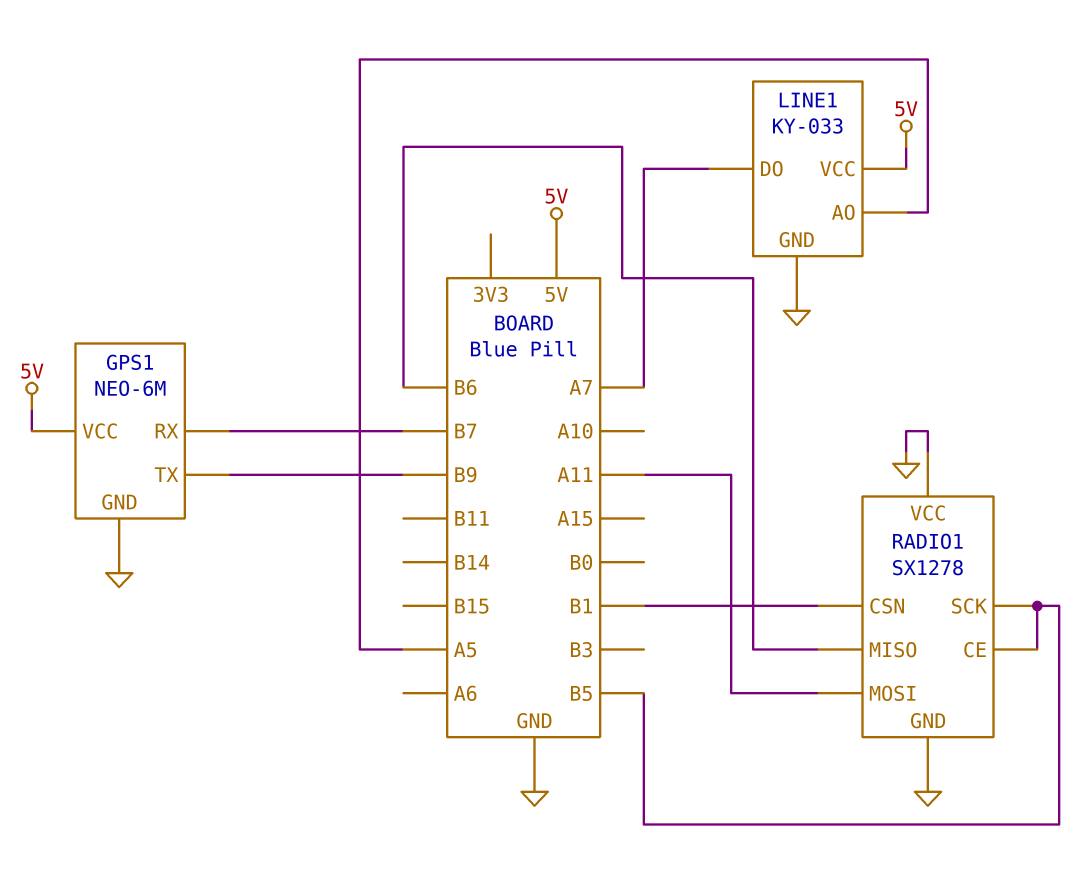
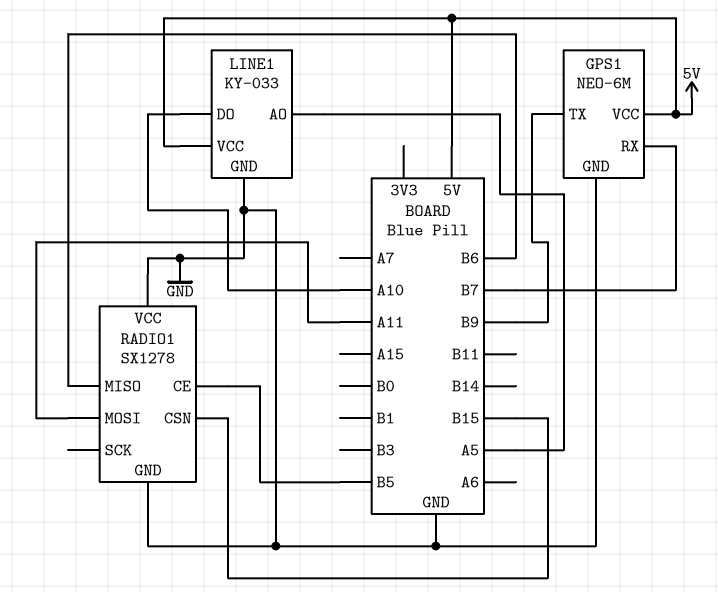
LINE1 pin DO: A7 -> A10
RADIO1 pin CSN: B1 -> B15
RADIO1 pin SCK: B5 -> none

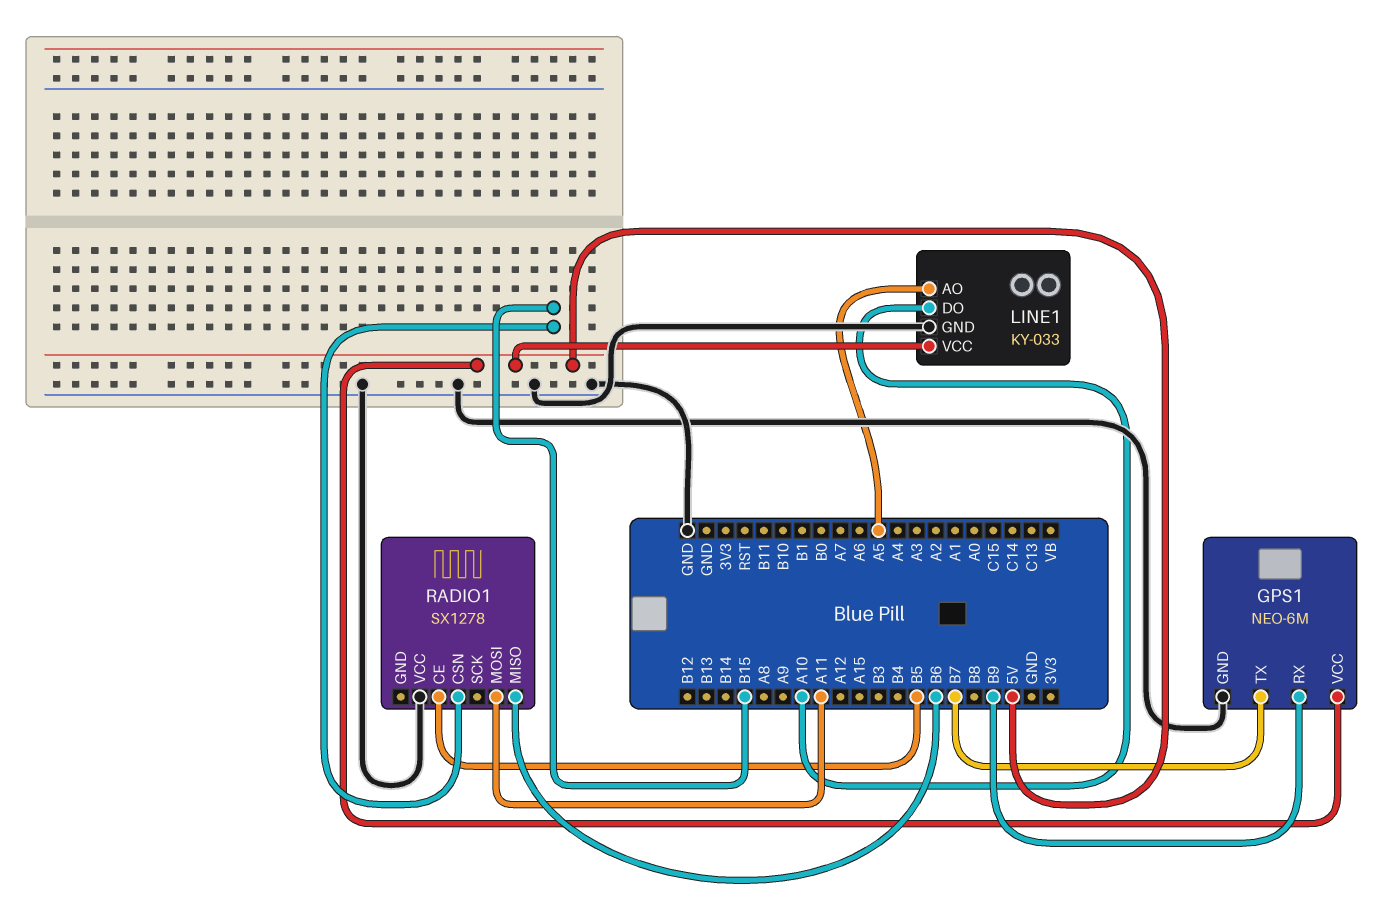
GPS1 pin RX: B7 -> B9
GPS1 pin TX: B9 -> B7
RADIO1 pin GND: GND -> none

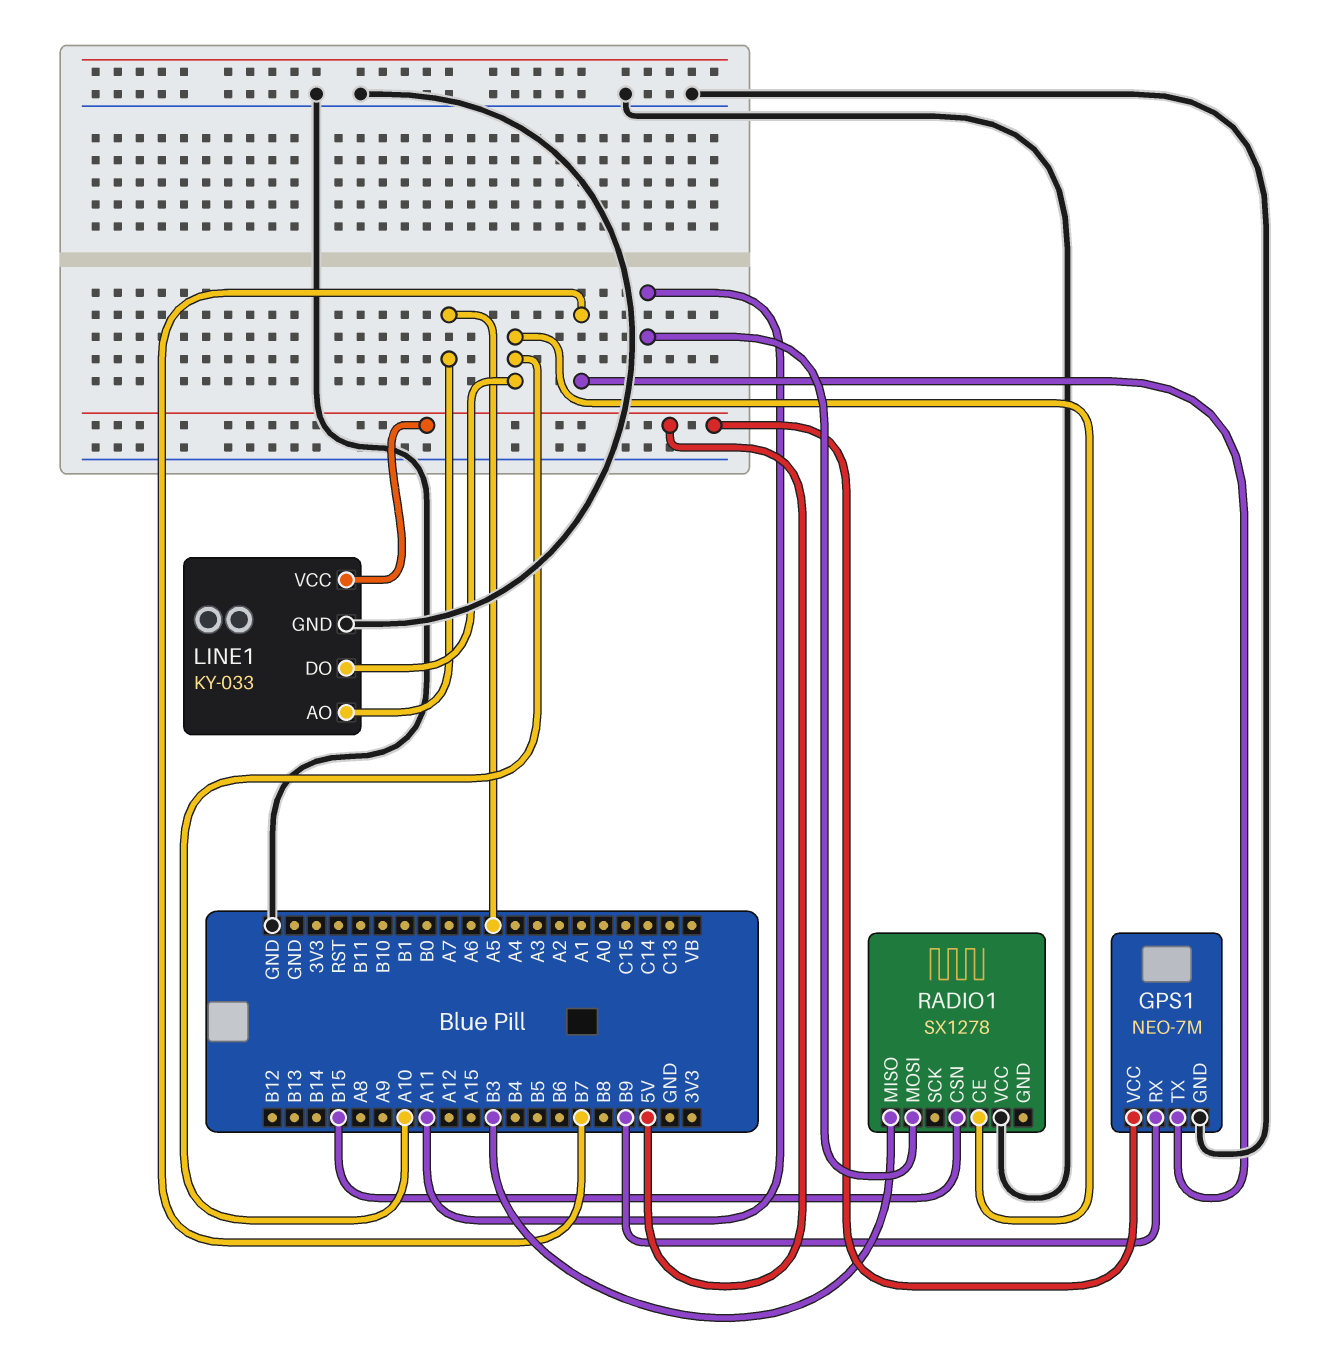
GPS1: NEO-6M -> NEO-7M
RADIO1 pin CE: B5 -> A10
RADIO1 pin MISO: B6 -> B3

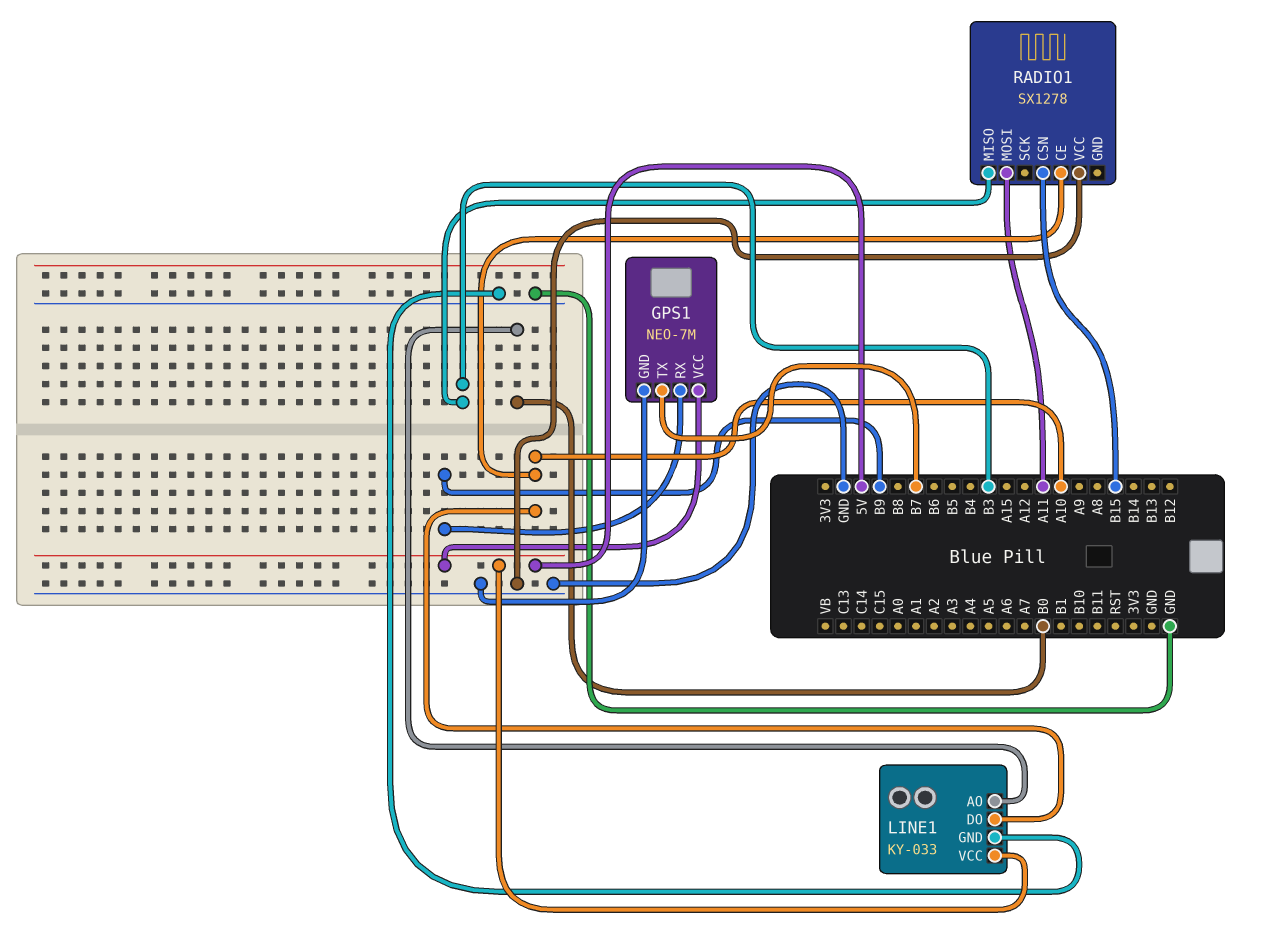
LINE1 pin AO: A5 -> B0

